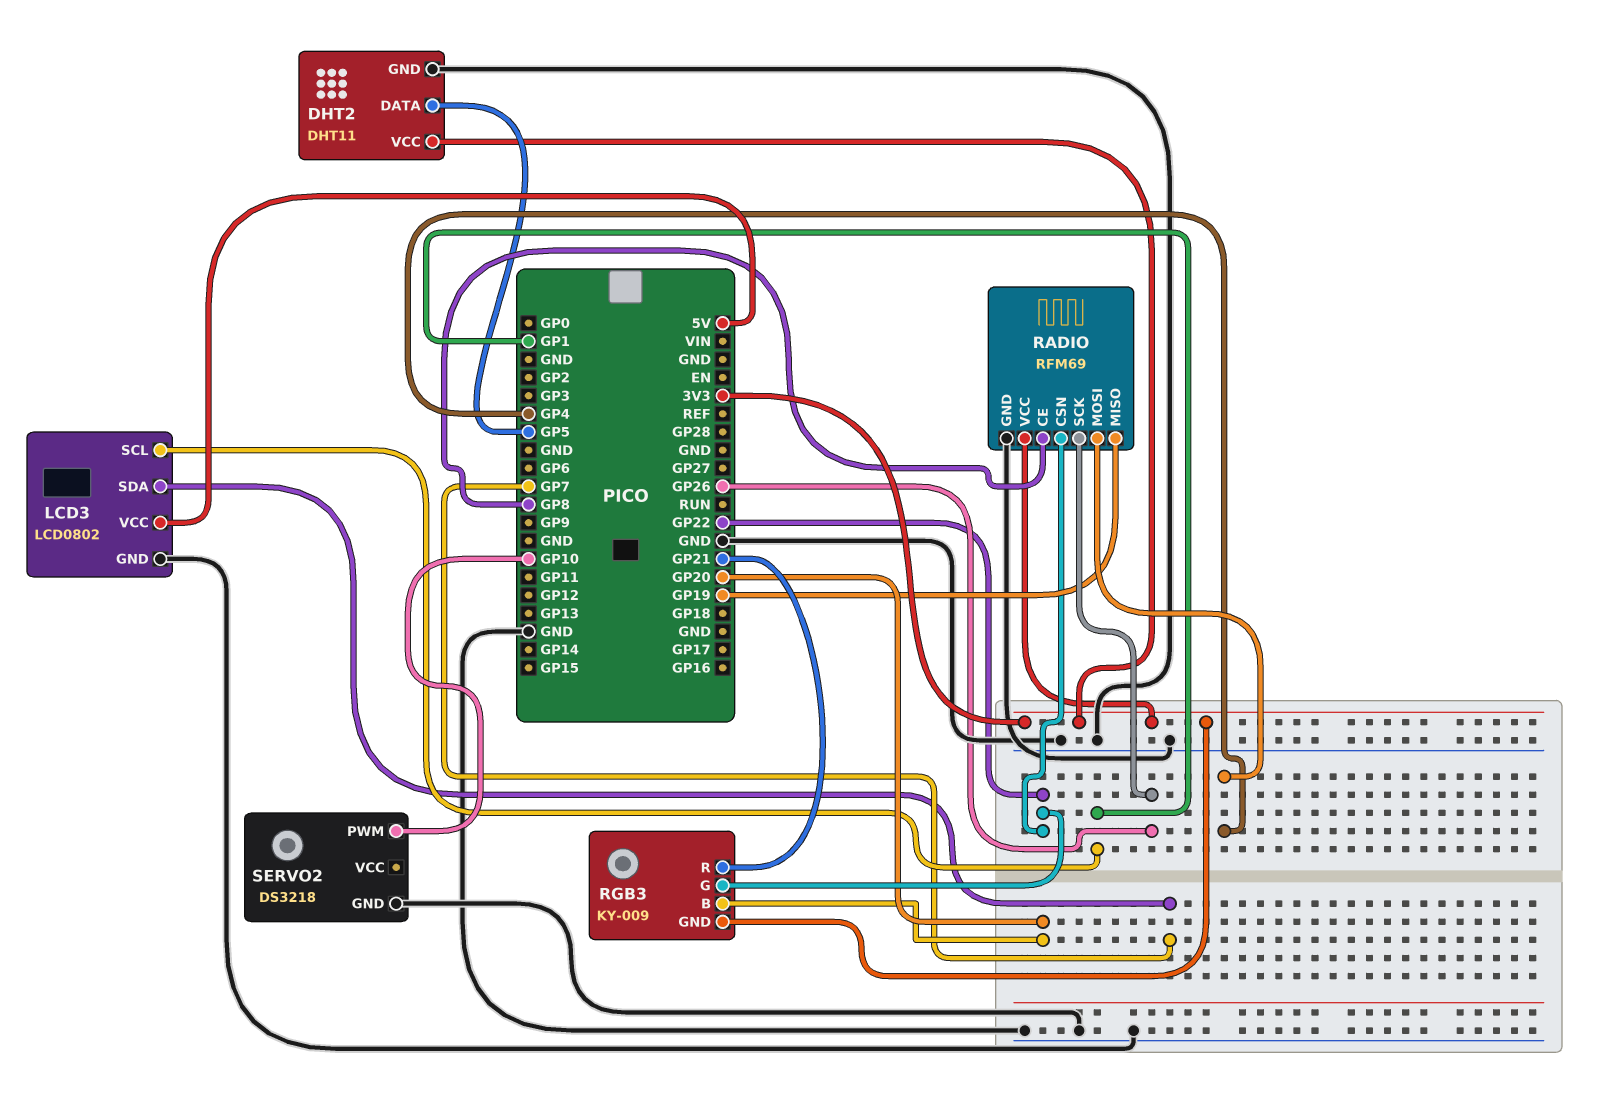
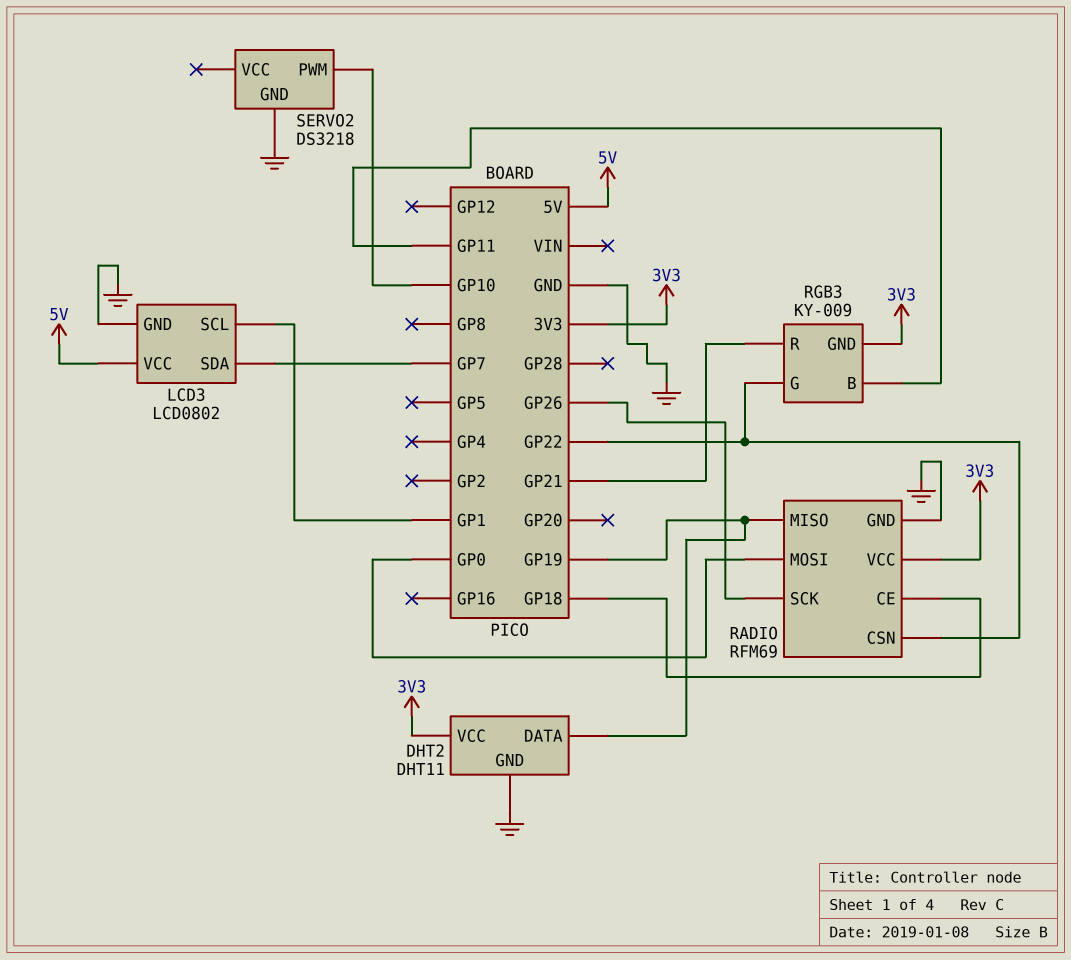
DHT2 pin DATA: GP5 -> GP19
RADIO pin CE: GP8 -> GP18
RADIO pin MOSI: GP4 -> GP0
RGB3 pin B: GP20 -> GP11

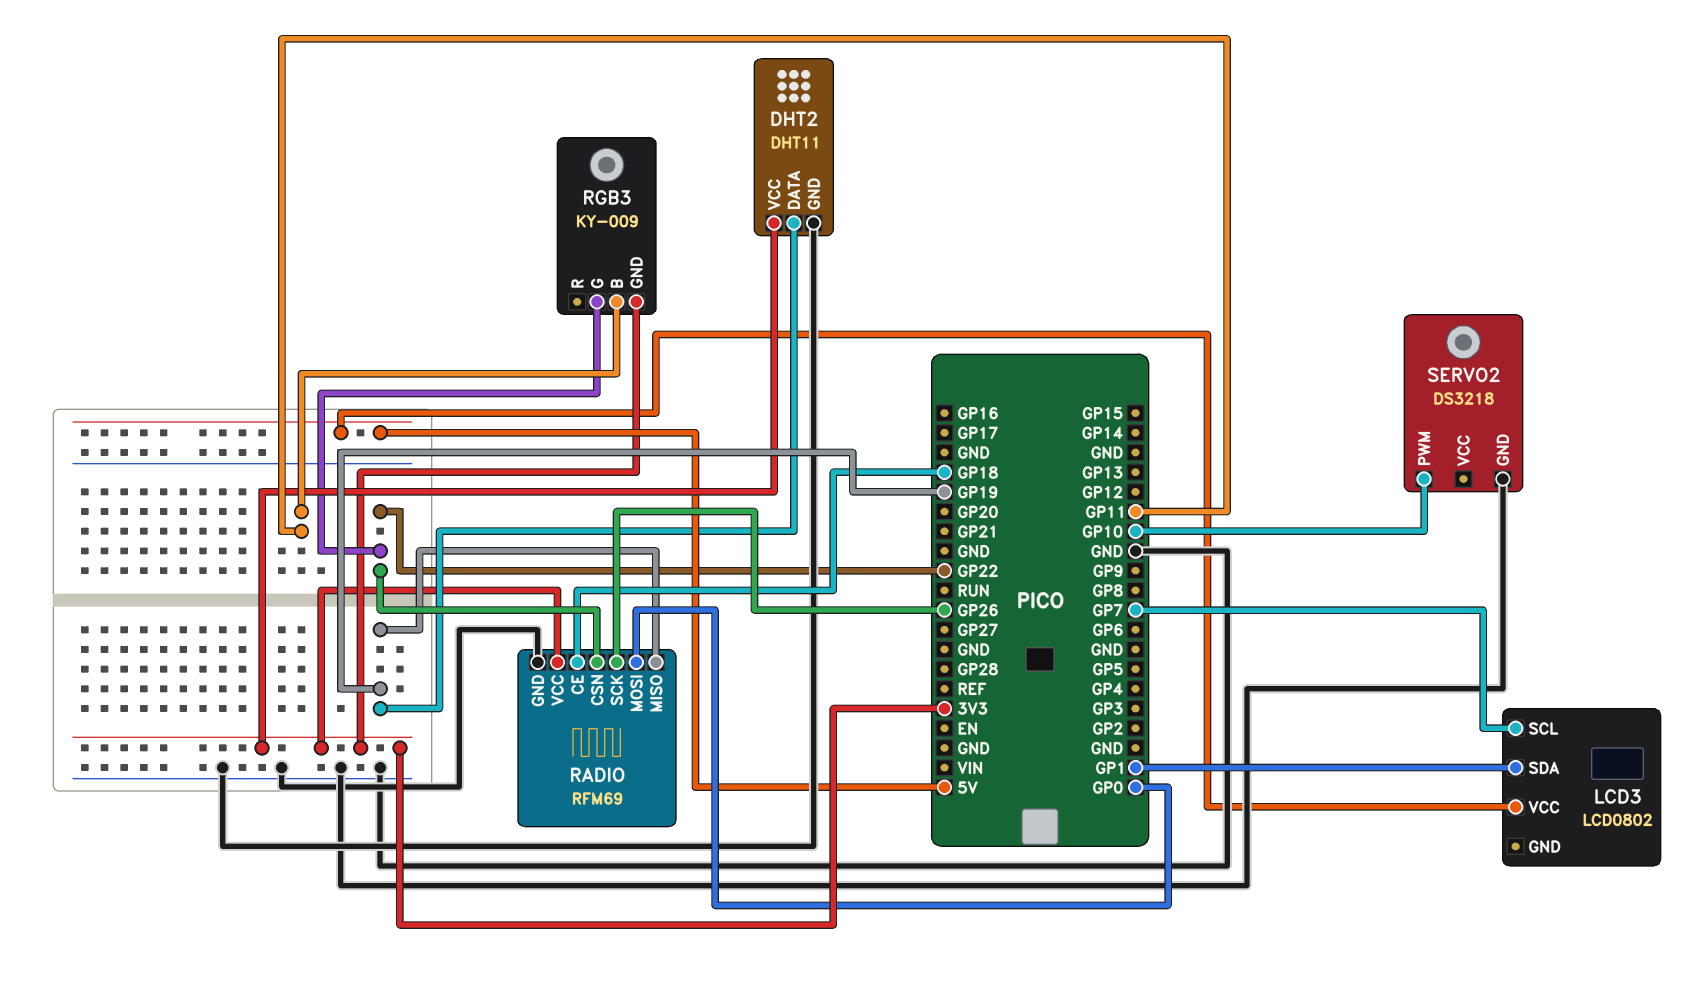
LCD3 pin GND: GND -> none
LCD3 pin SCL: GP1 -> GP7
LCD3 pin SDA: GP7 -> GP1
RGB3 pin R: GP21 -> none

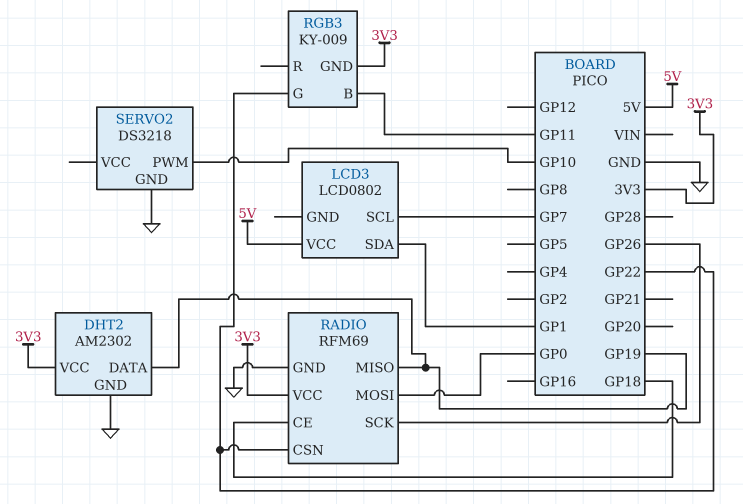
DHT2: DHT11 -> AM2302

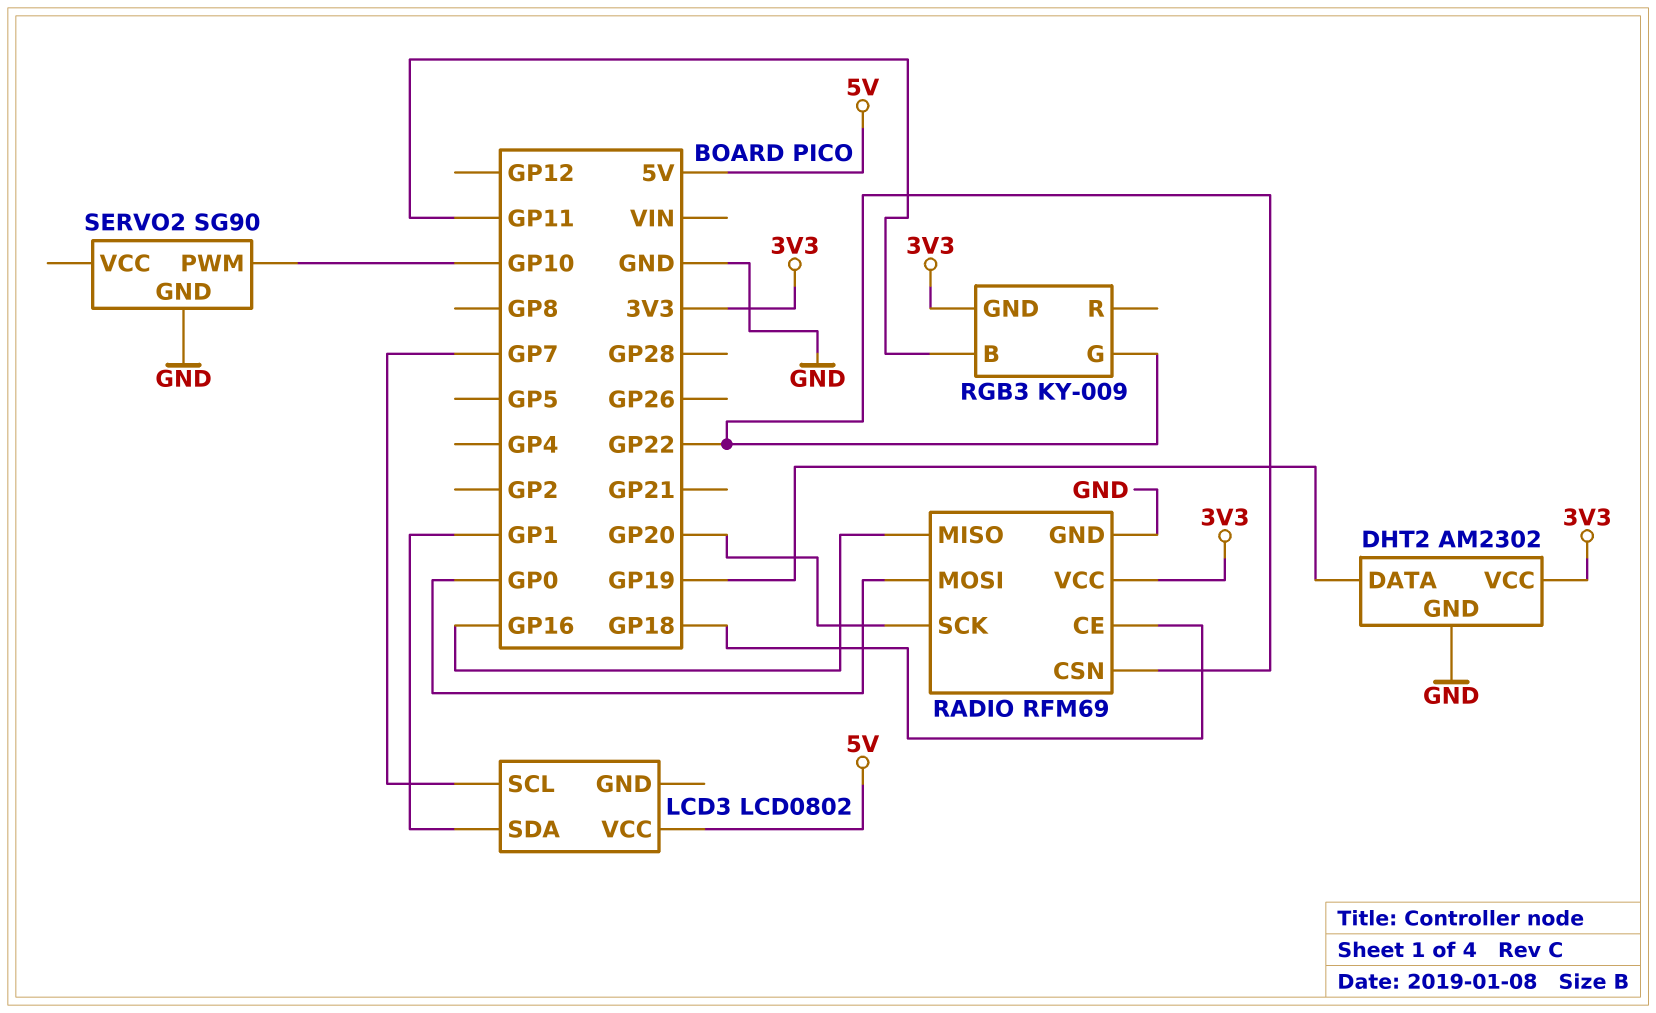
RADIO pin MISO: GP19 -> GP16
RADIO pin SCK: GP26 -> GP20
SERVO2: DS3218 -> SG90

